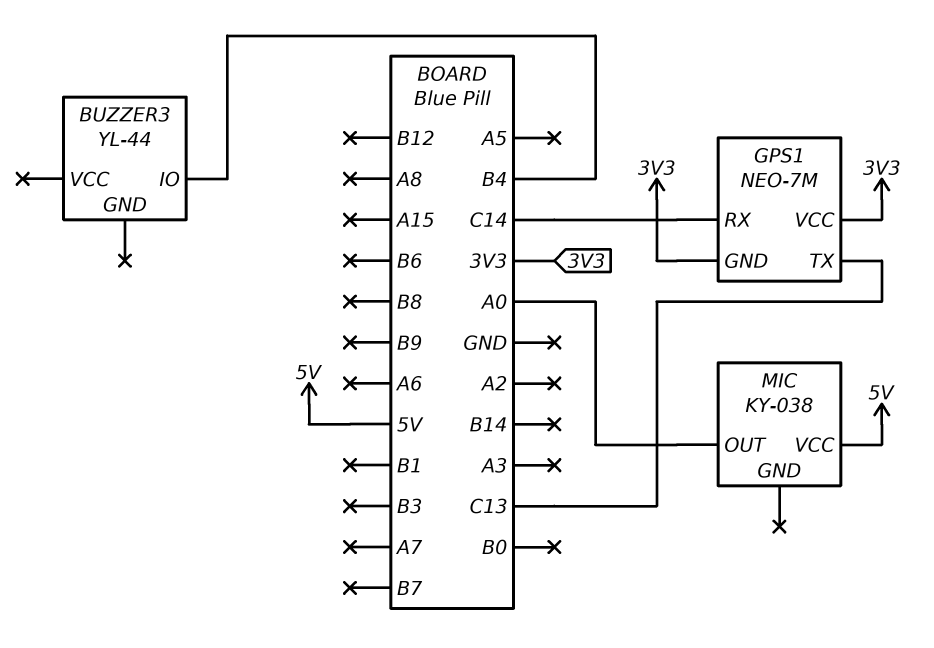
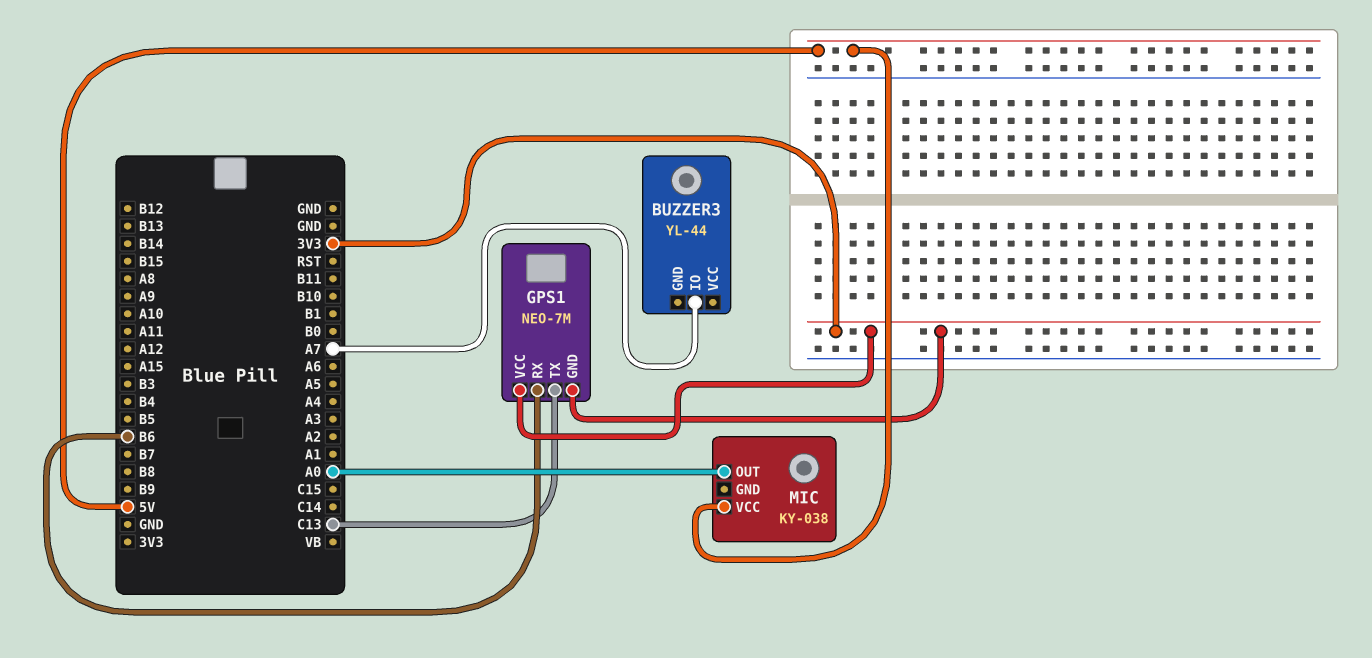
BUZZER3 pin IO: B4 -> A7
GPS1 pin RX: C14 -> B6

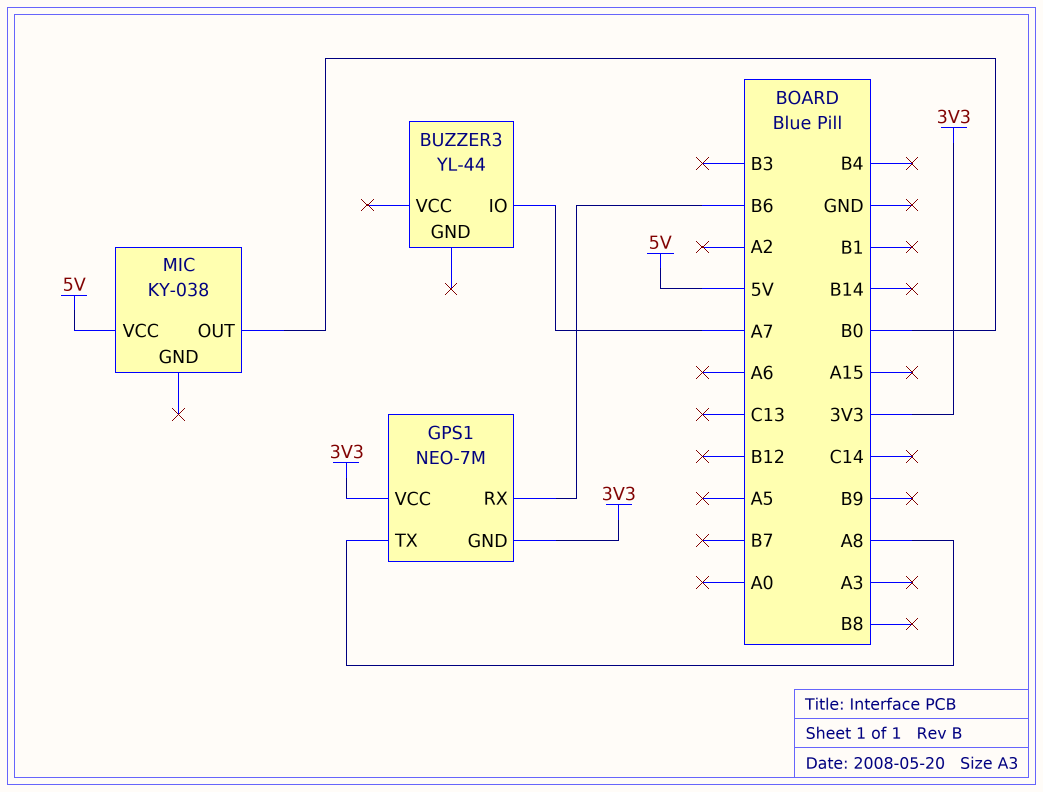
GPS1 pin TX: C13 -> A8
MIC pin OUT: A0 -> B0

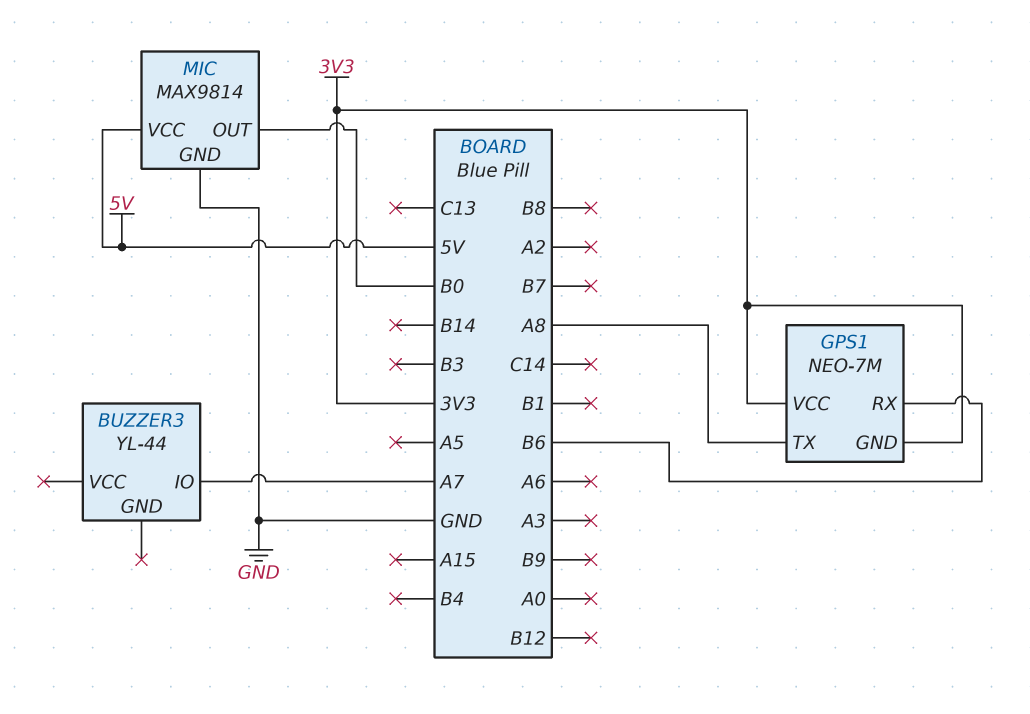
MIC: KY-038 -> MAX9814
MIC pin GND: none -> GND

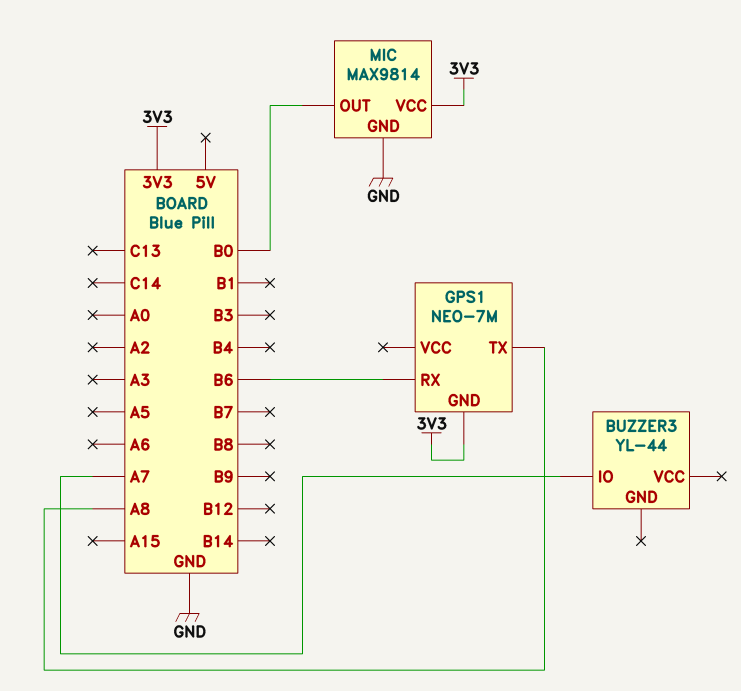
GPS1 pin VCC: 3V3 -> none
MIC pin VCC: 5V -> 3V3

